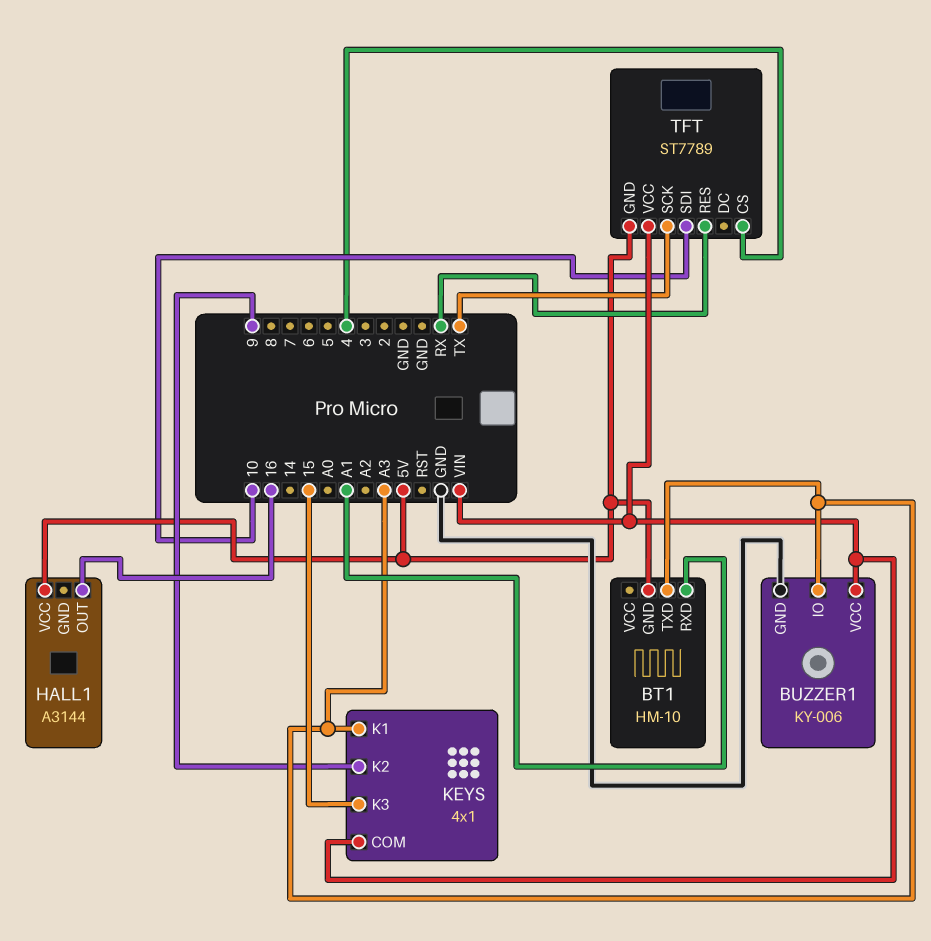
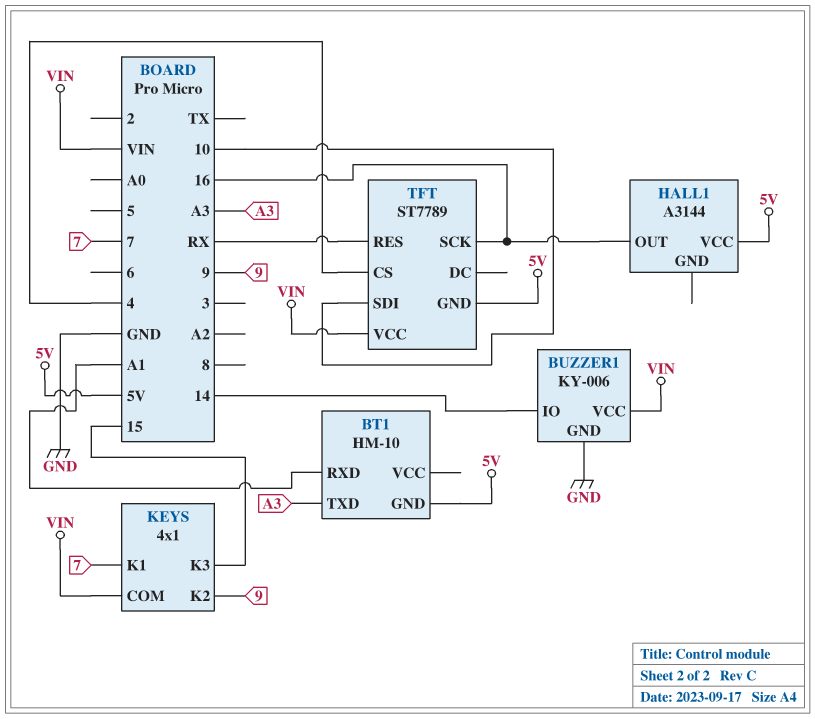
BUZZER1 pin IO: A3 -> 14
KEYS pin K1: A3 -> 7
TFT pin SCK: TX -> 16

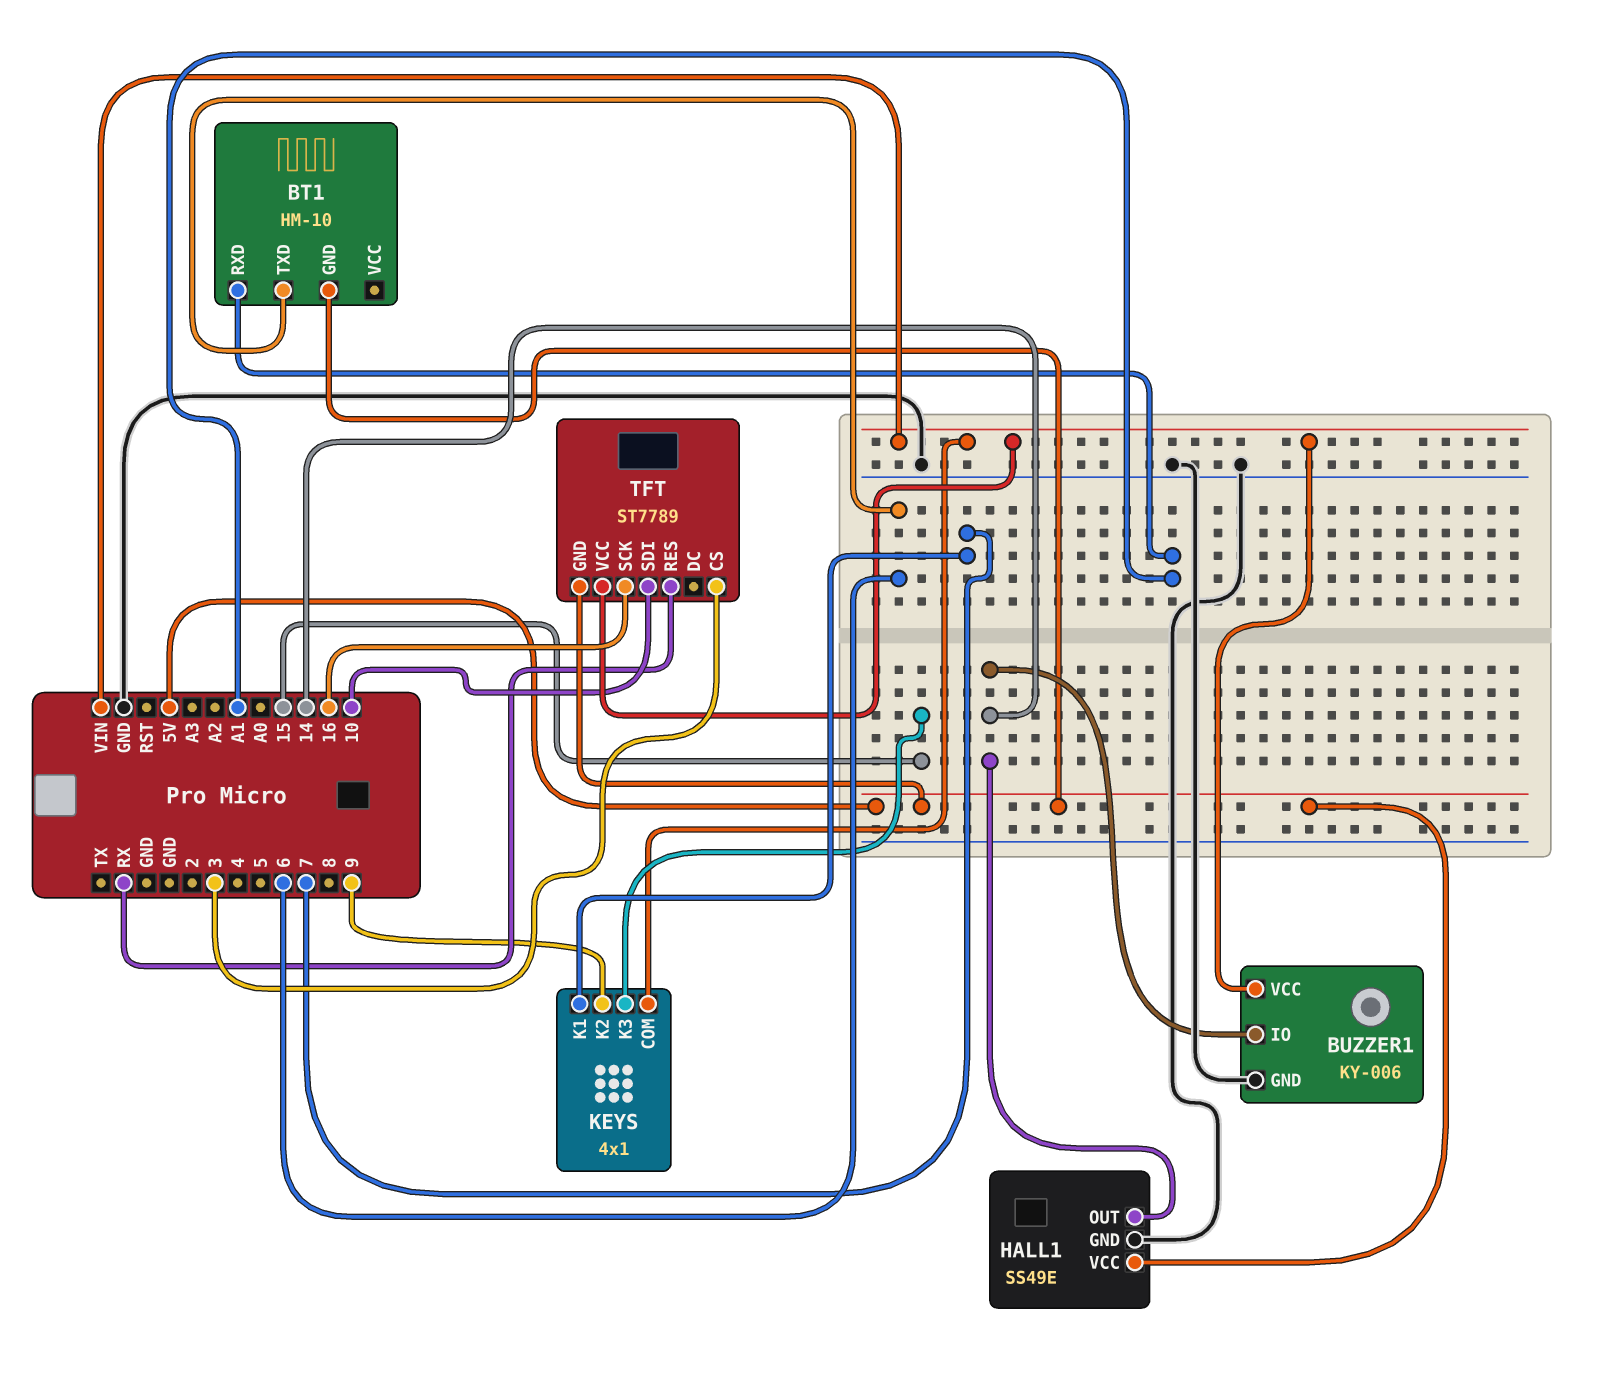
BT1 pin TXD: A3 -> 6
HALL1: A3144 -> SS49E
HALL1 pin GND: none -> GND
HALL1 pin OUT: 16 -> 14
TFT pin CS: 4 -> 3

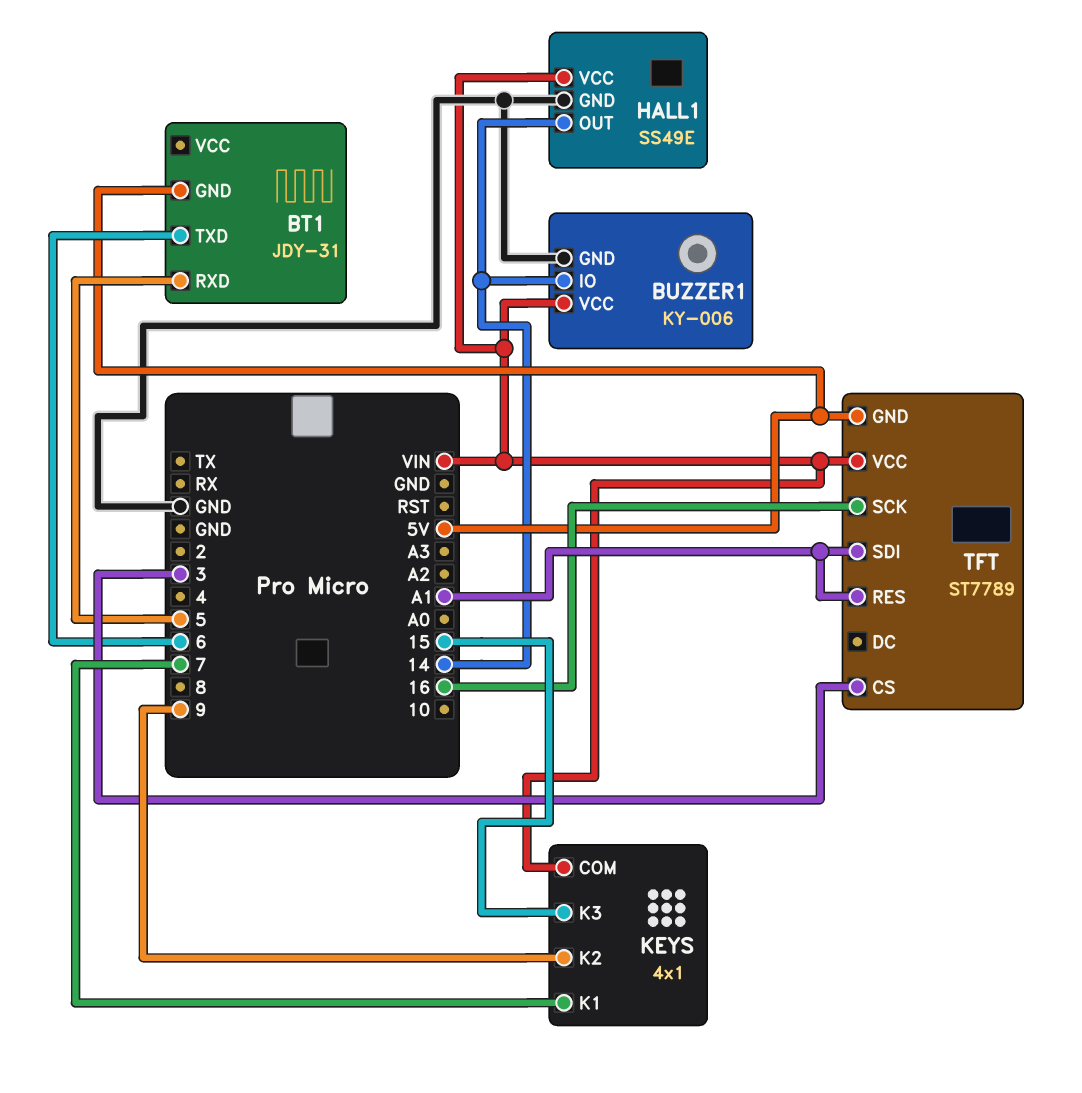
BT1: HM-10 -> JDY-31
BT1 pin RXD: A1 -> 5
HALL1 pin VCC: 5V -> VIN
TFT pin RES: RX -> A1
TFT pin SDI: 10 -> A1

